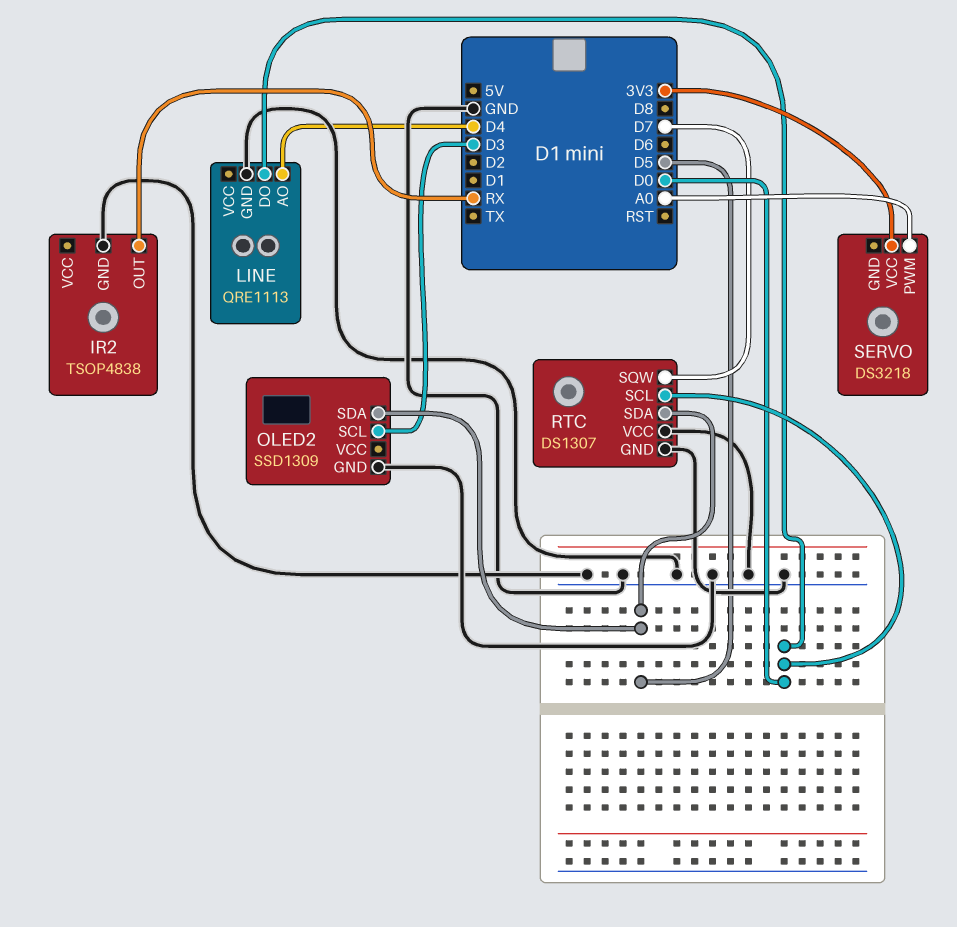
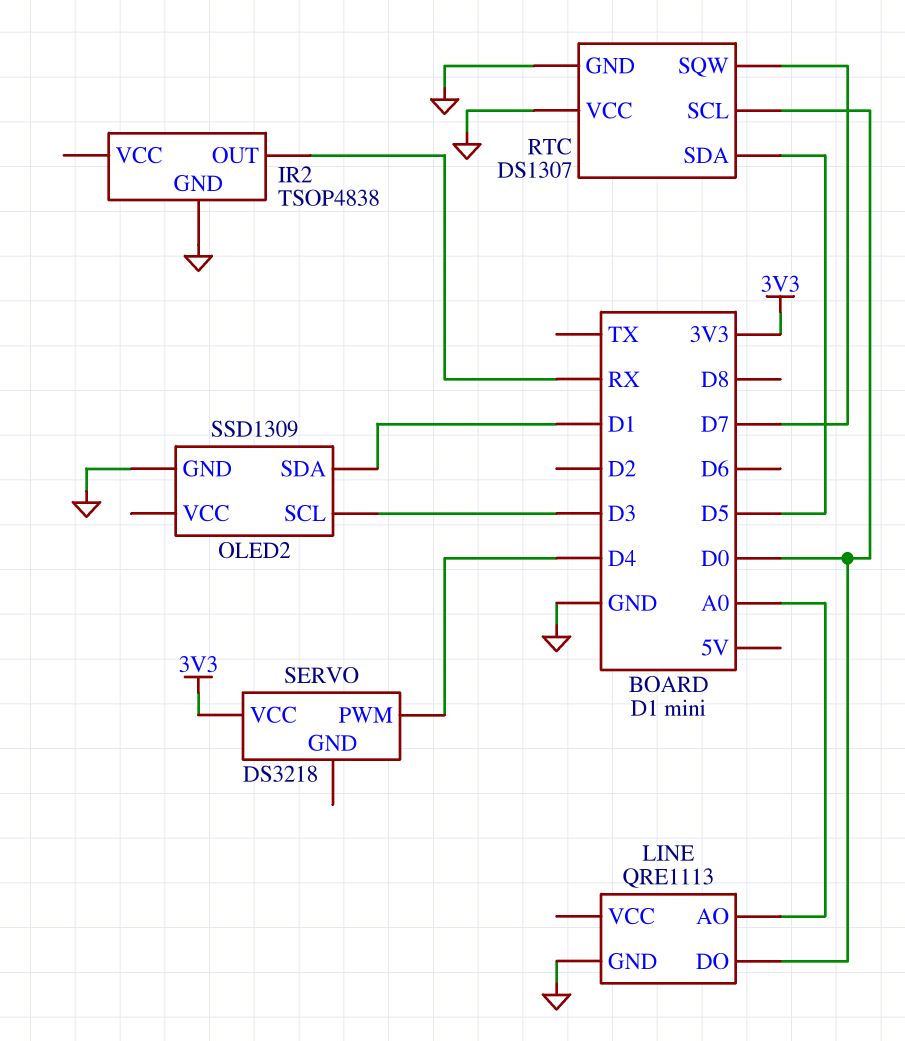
LINE pin AO: D4 -> A0
OLED2 pin SDA: D5 -> D1
SERVO pin PWM: A0 -> D4

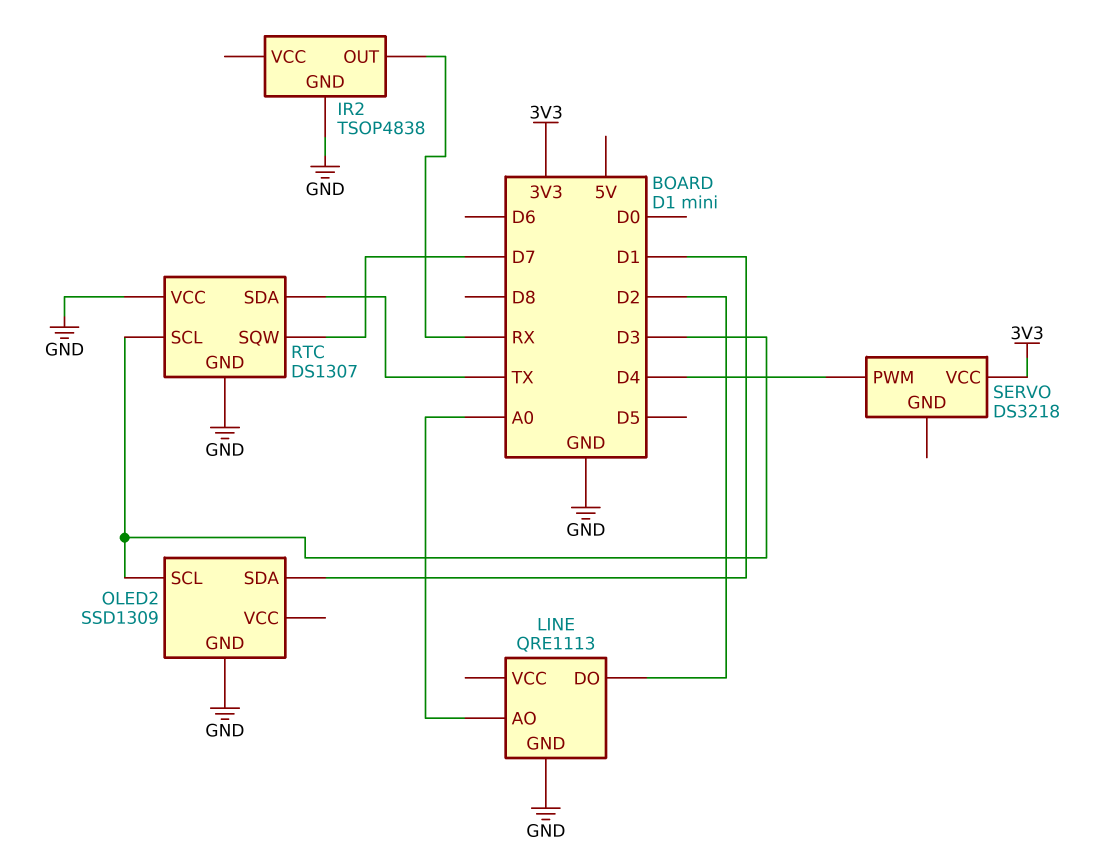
LINE pin DO: D0 -> D2
RTC pin SCL: D0 -> D3
RTC pin SDA: D5 -> TX

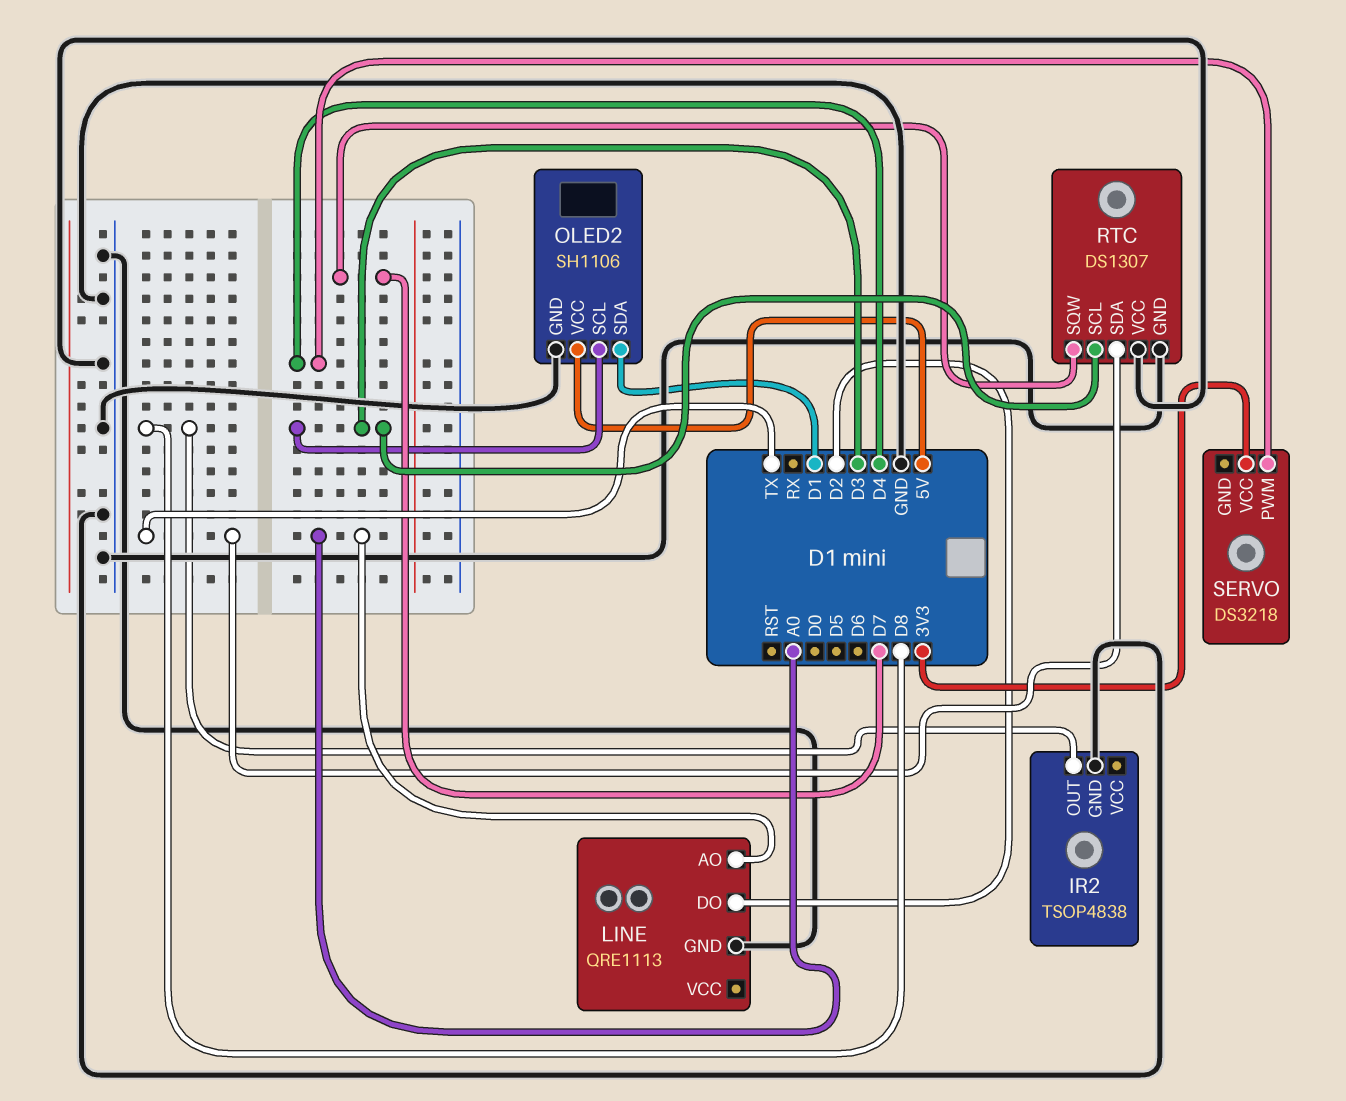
IR2 pin OUT: RX -> D8
OLED2: SSD1309 -> SH1106
OLED2 pin VCC: none -> 5V

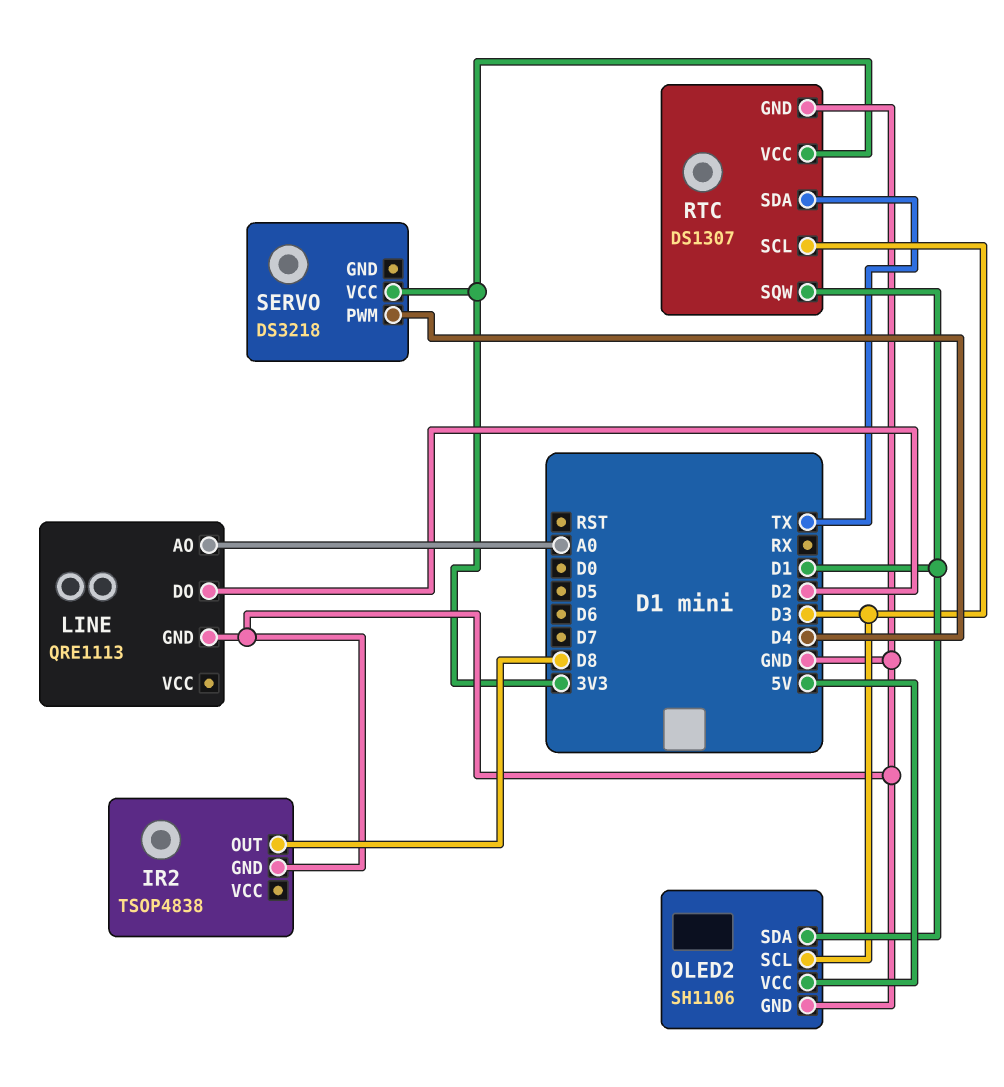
RTC pin SQW: D7 -> D1
RTC pin VCC: GND -> 3V3

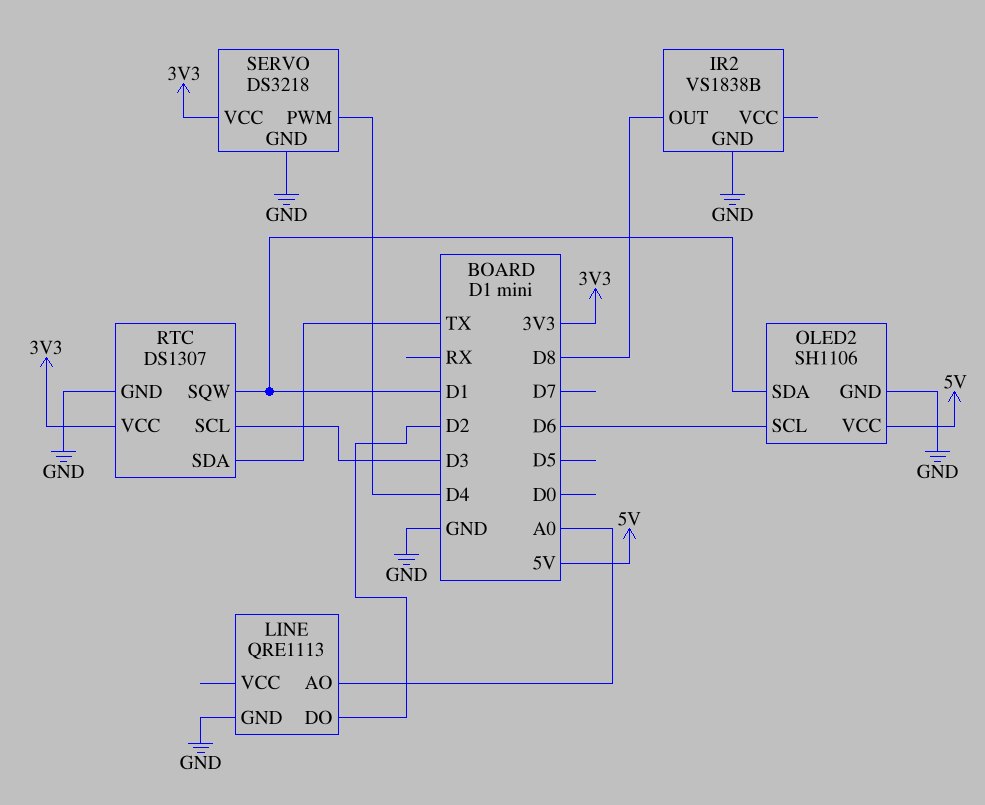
IR2: TSOP4838 -> VS1838B
OLED2 pin SCL: D3 -> D6
SERVO pin GND: none -> GND

